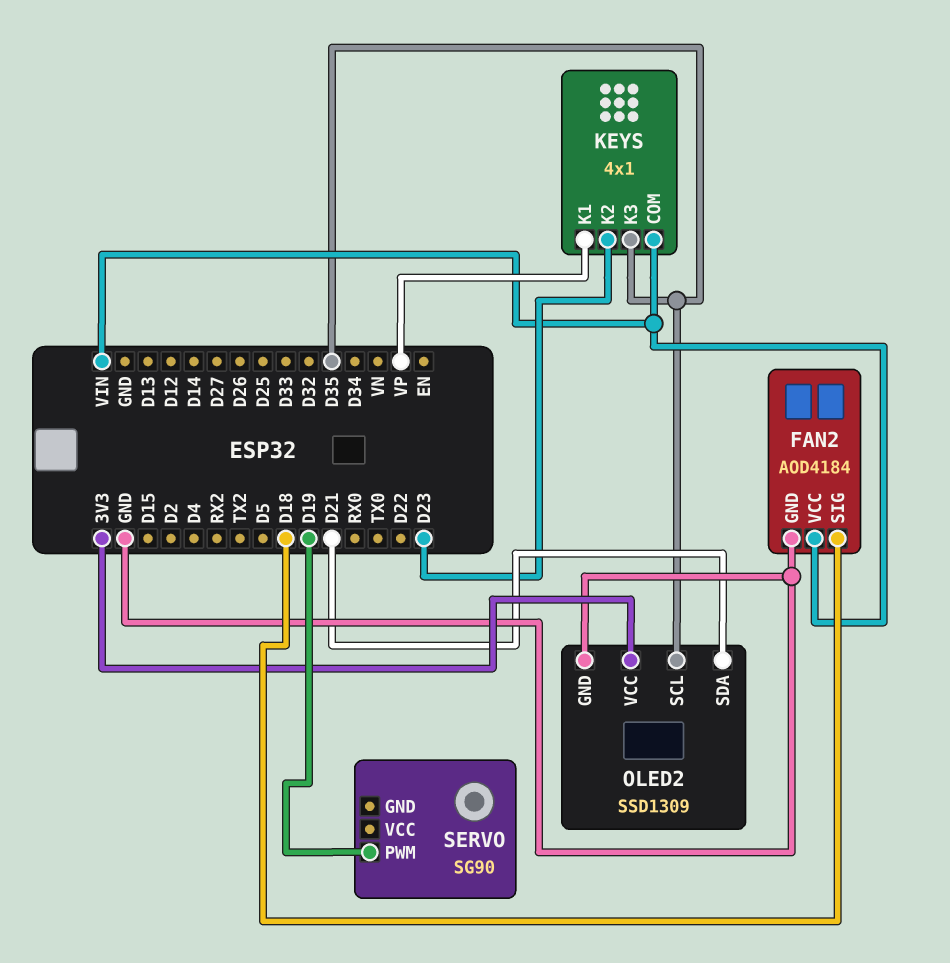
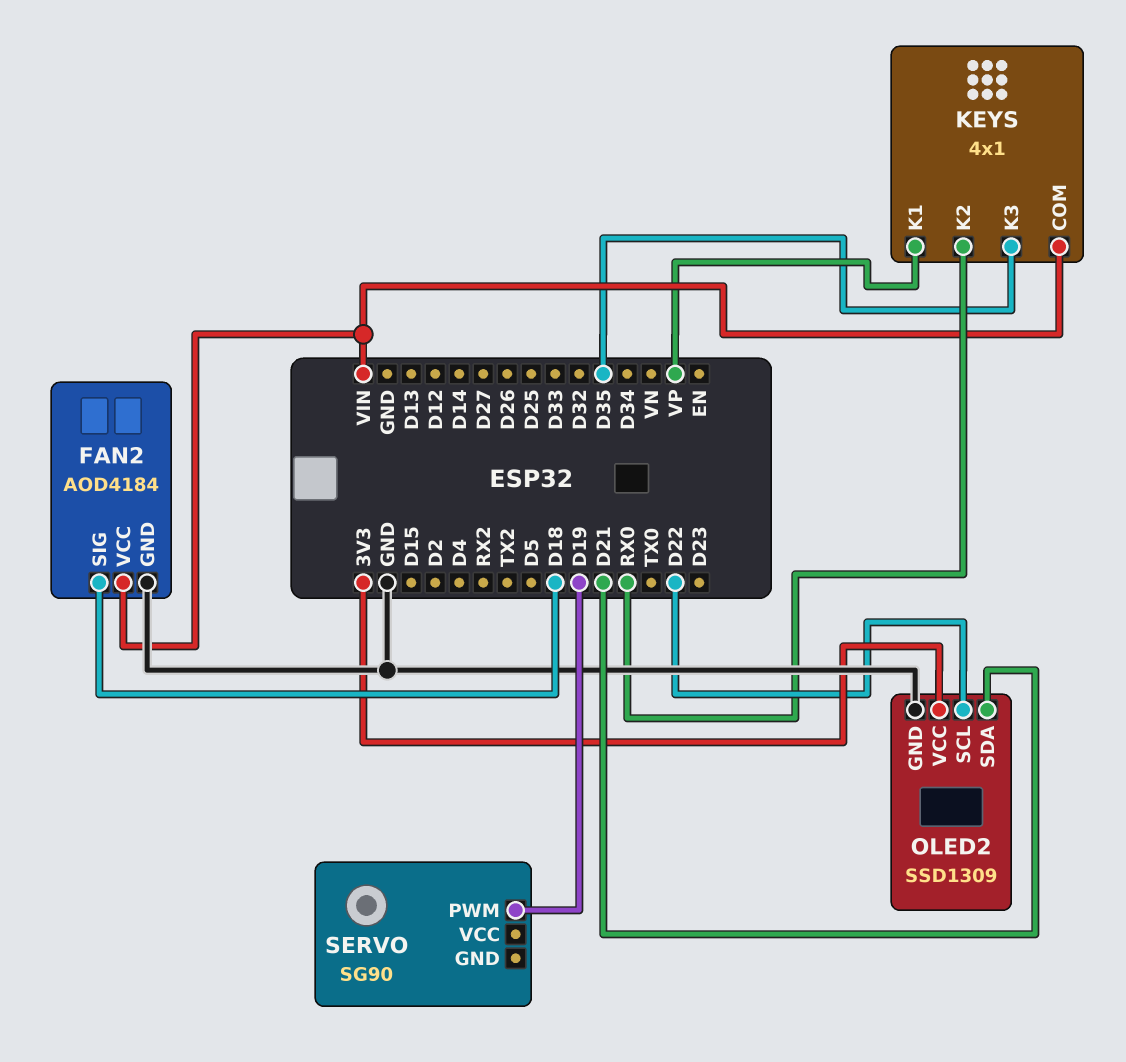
KEYS pin K2: D23 -> RX0
OLED2 pin SCL: D35 -> D22

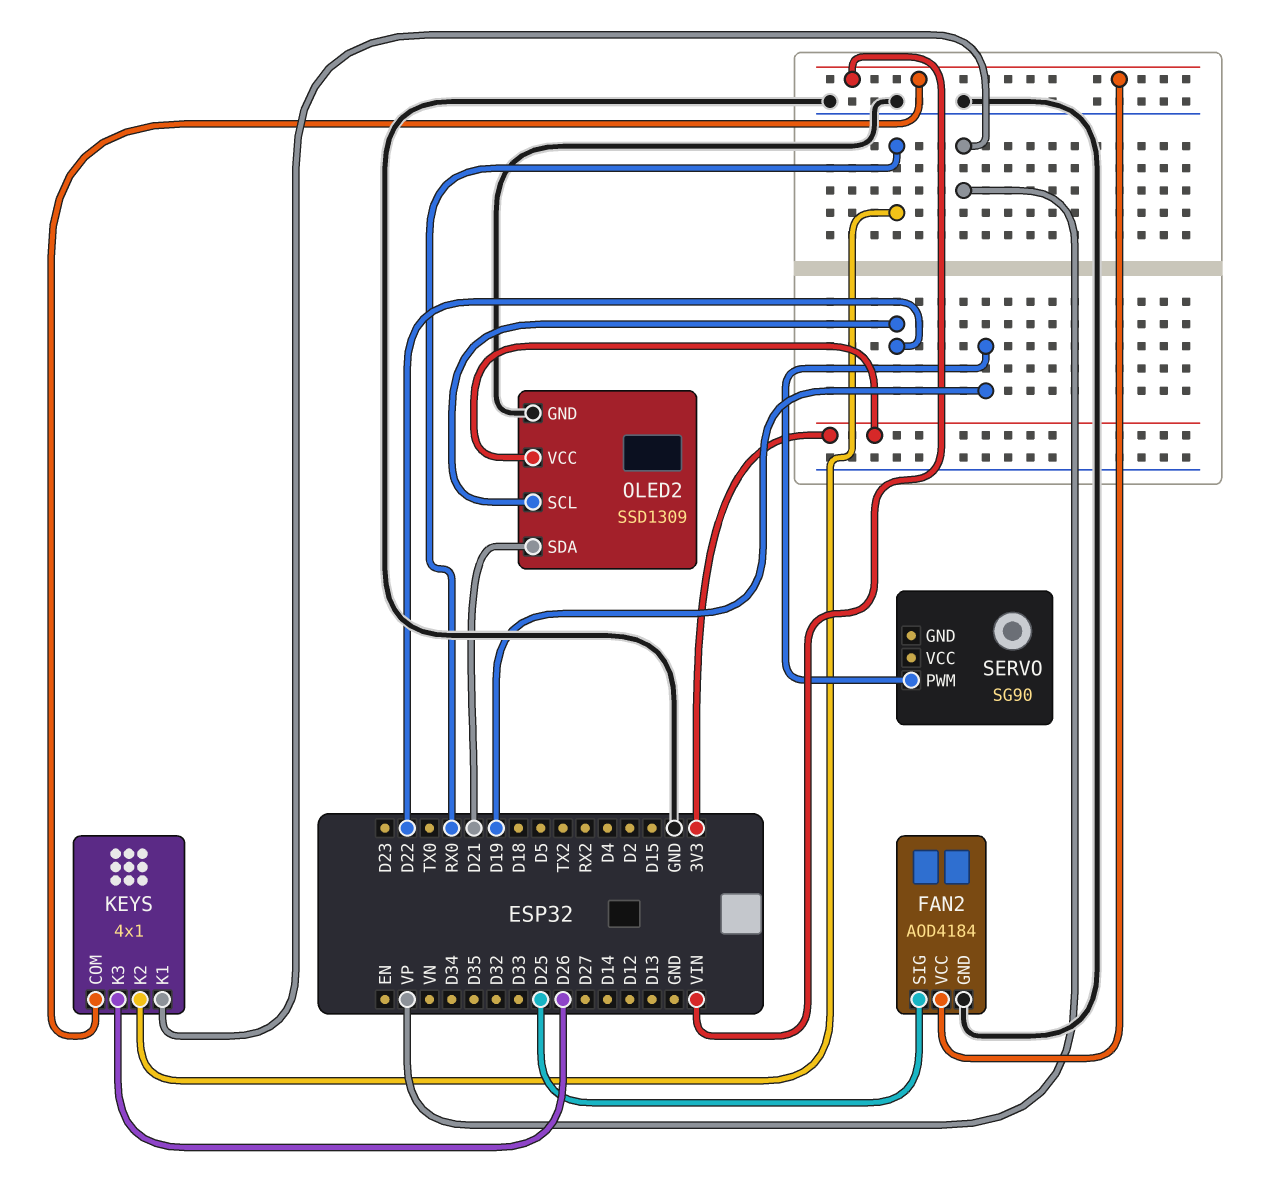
FAN2 pin SIG: D18 -> D25
KEYS pin K3: D35 -> D26

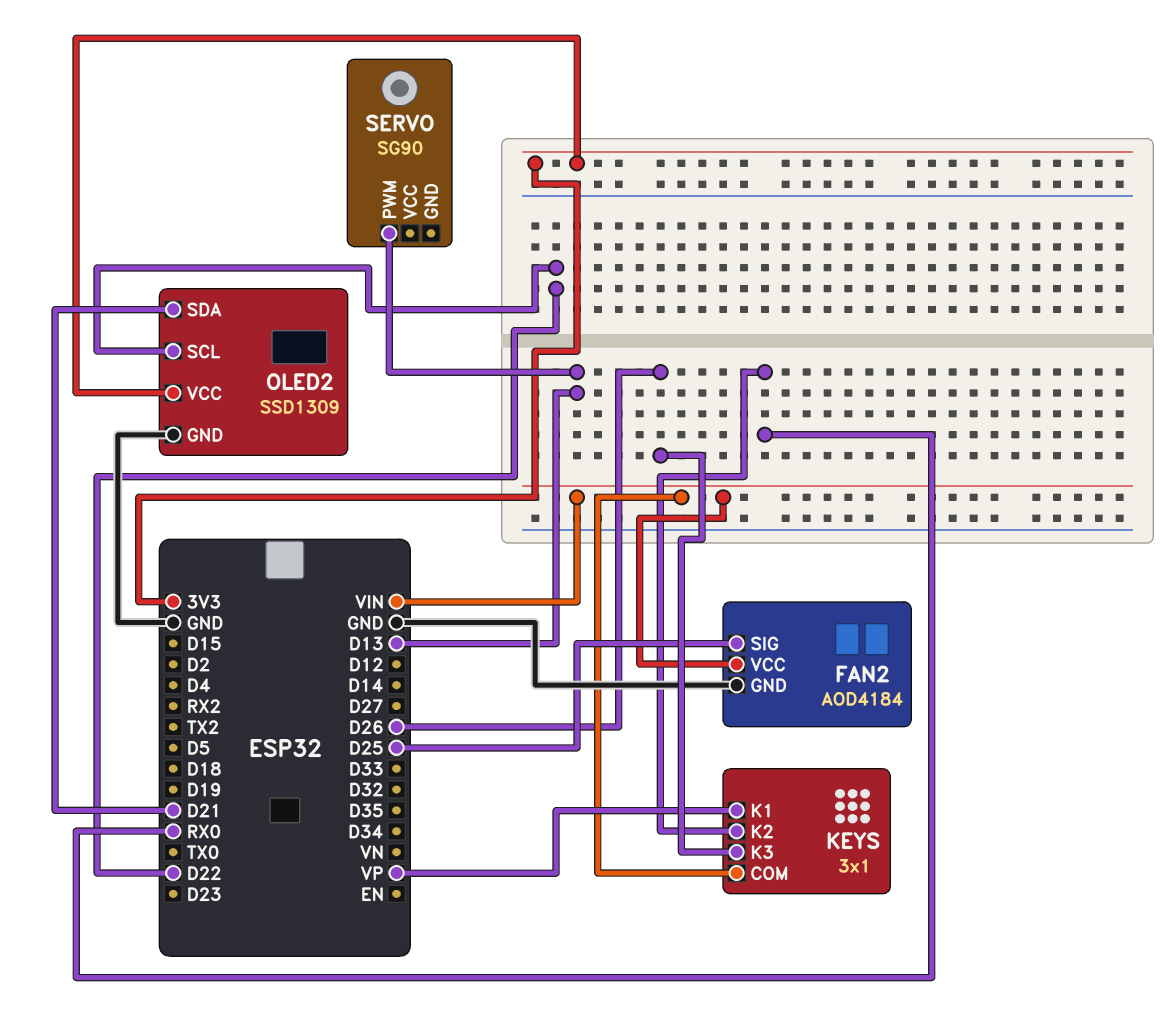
KEYS: 4x1 -> 3x1
SERVO pin PWM: D19 -> D13

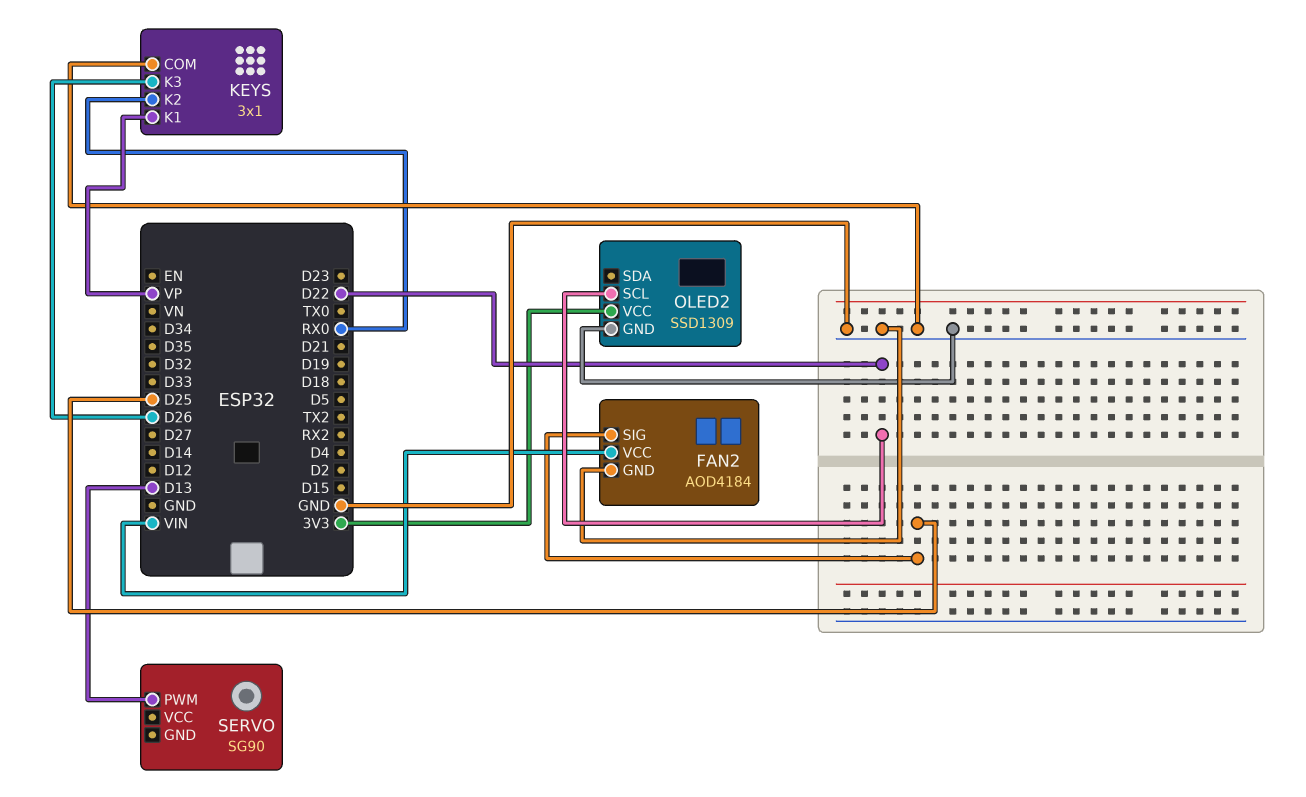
KEYS pin COM: VIN -> GND
OLED2 pin SDA: D21 -> none

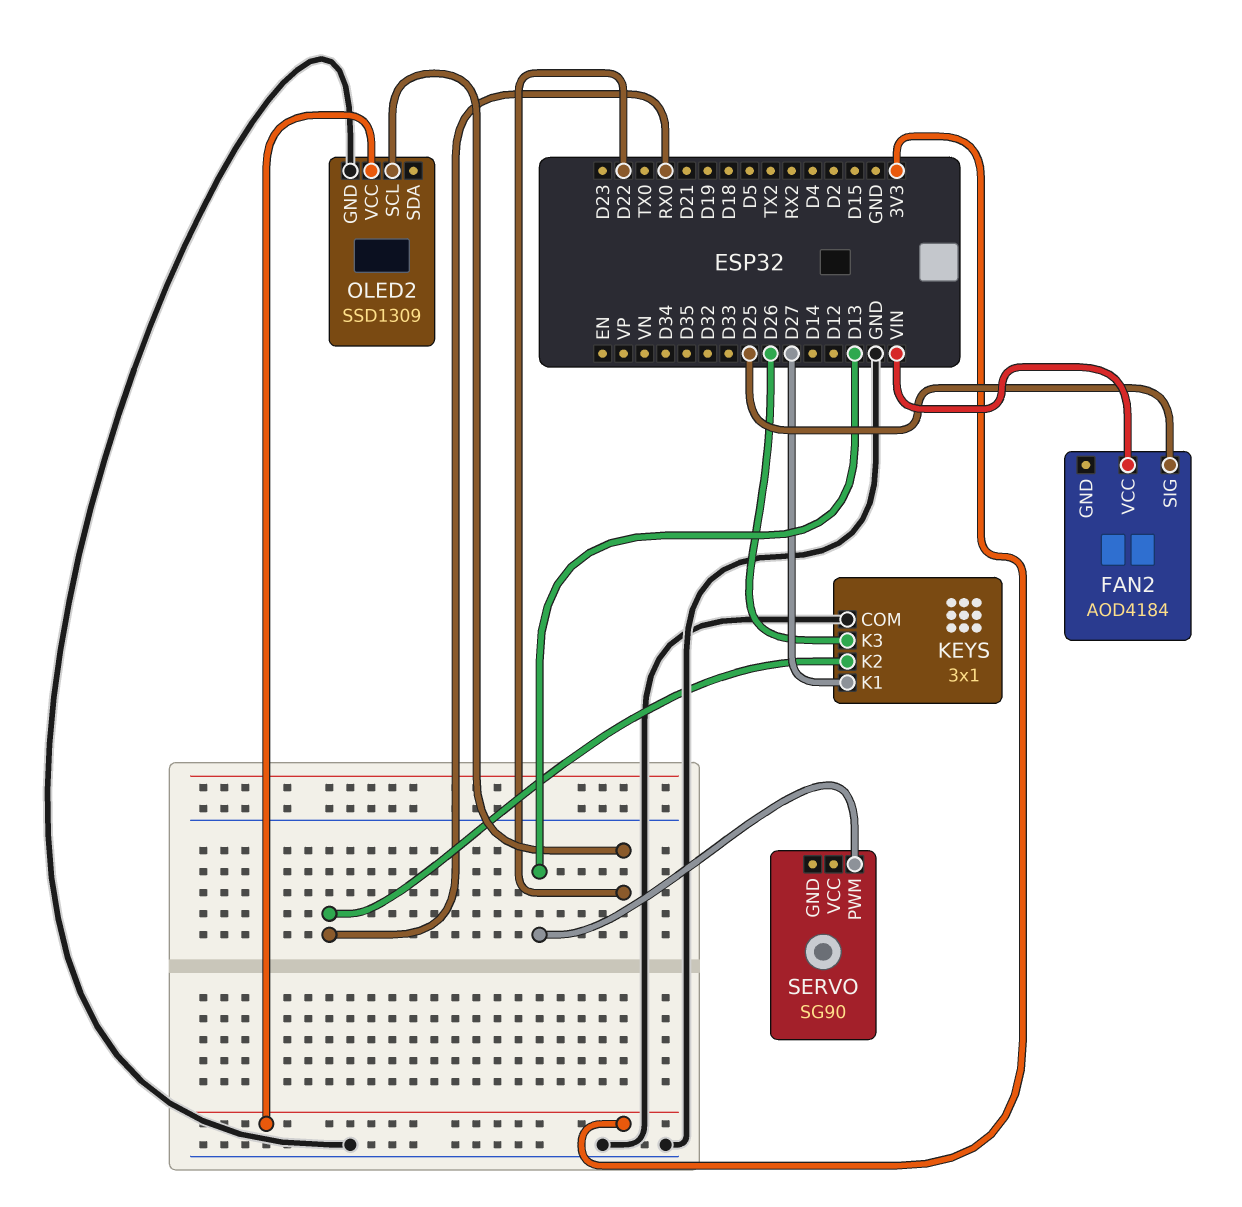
FAN2 pin GND: GND -> none
KEYS pin K1: VP -> D27

